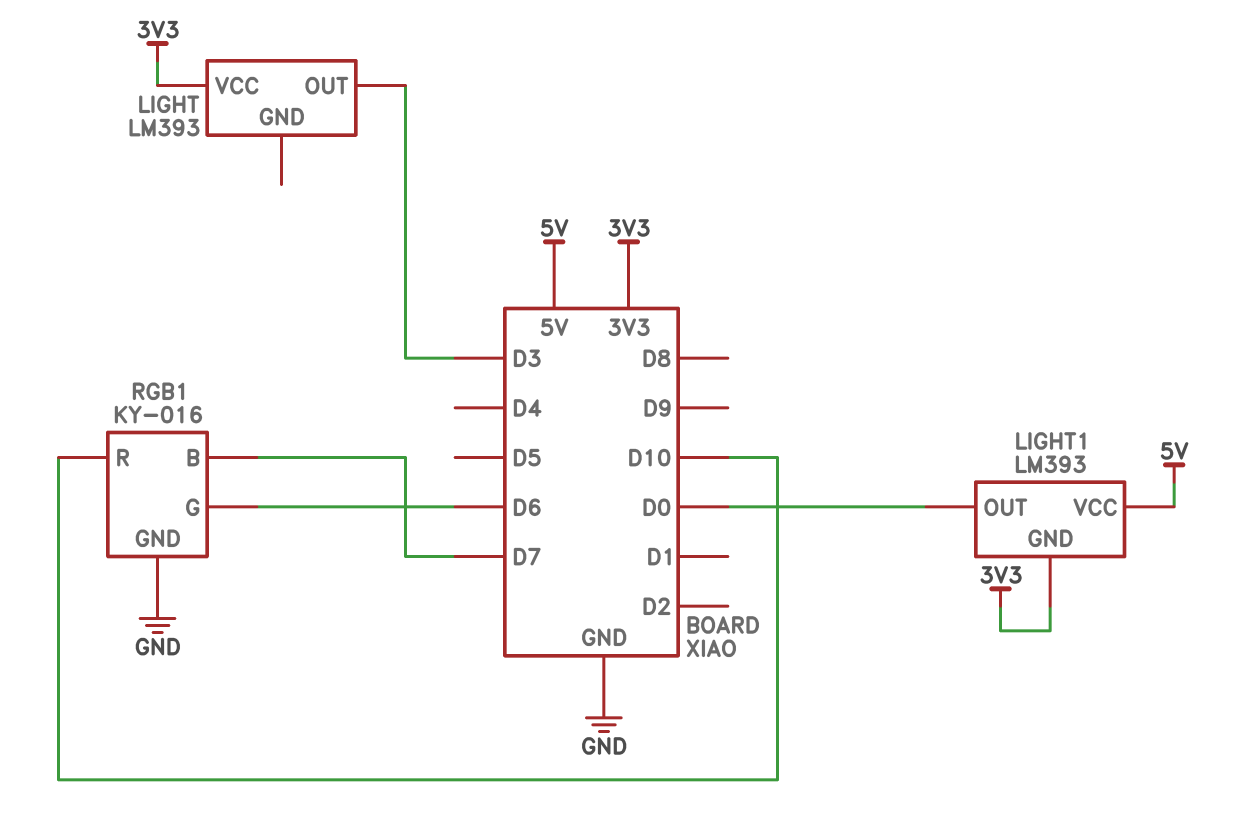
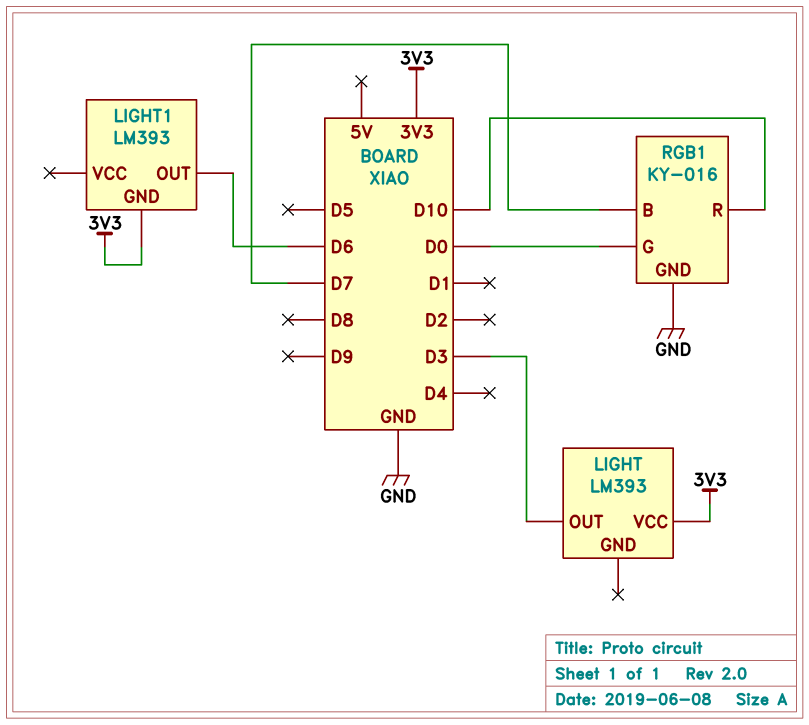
LIGHT1 pin OUT: D0 -> D6
LIGHT1 pin VCC: 5V -> none
RGB1 pin G: D6 -> D0

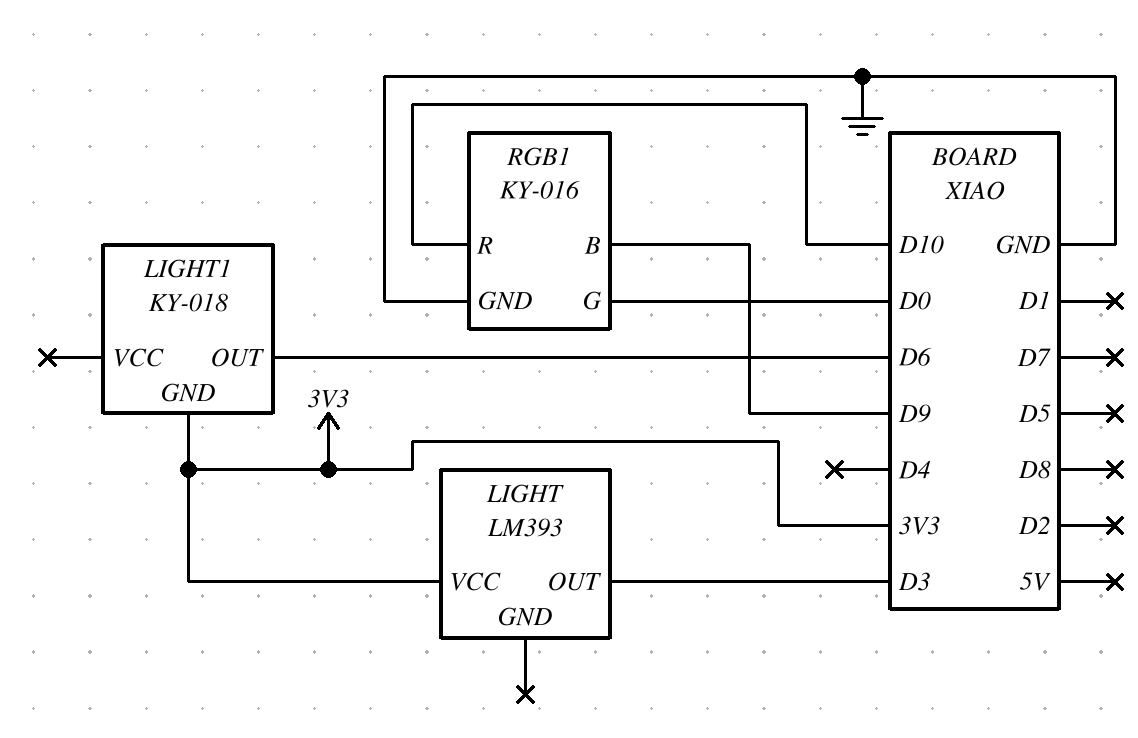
LIGHT1: LM393 -> KY-018
RGB1 pin B: D7 -> D9

